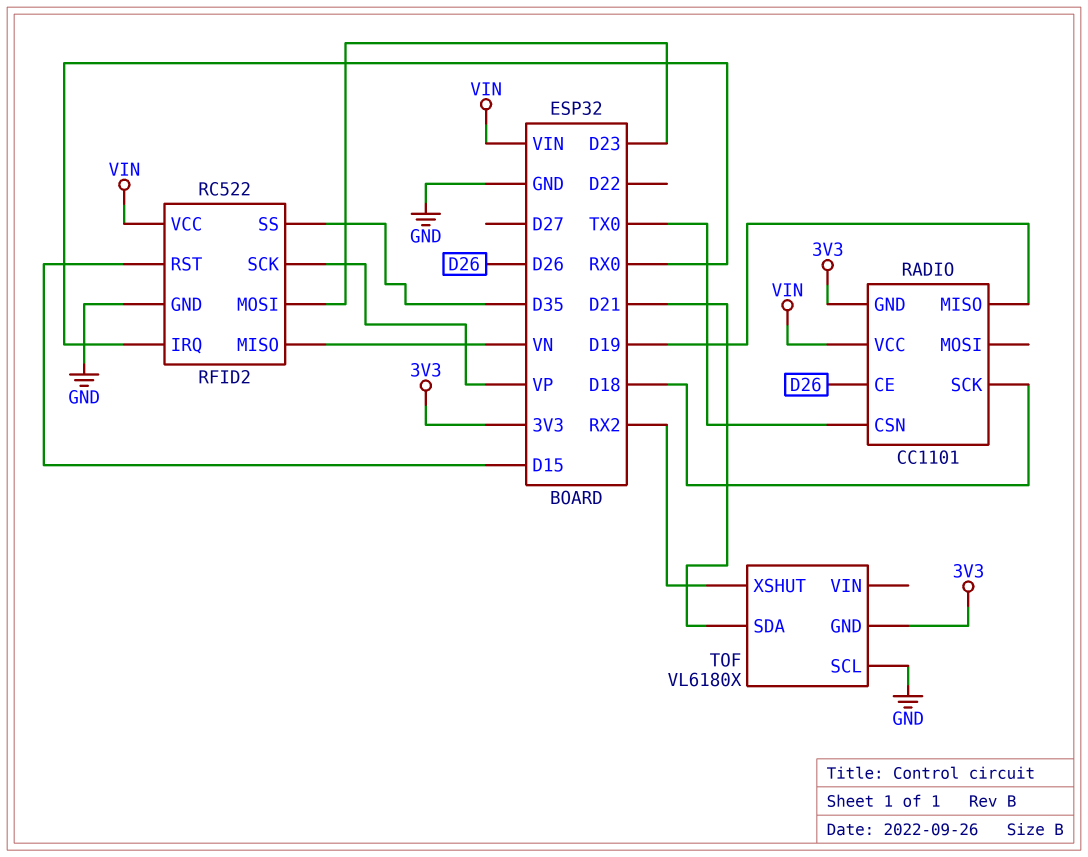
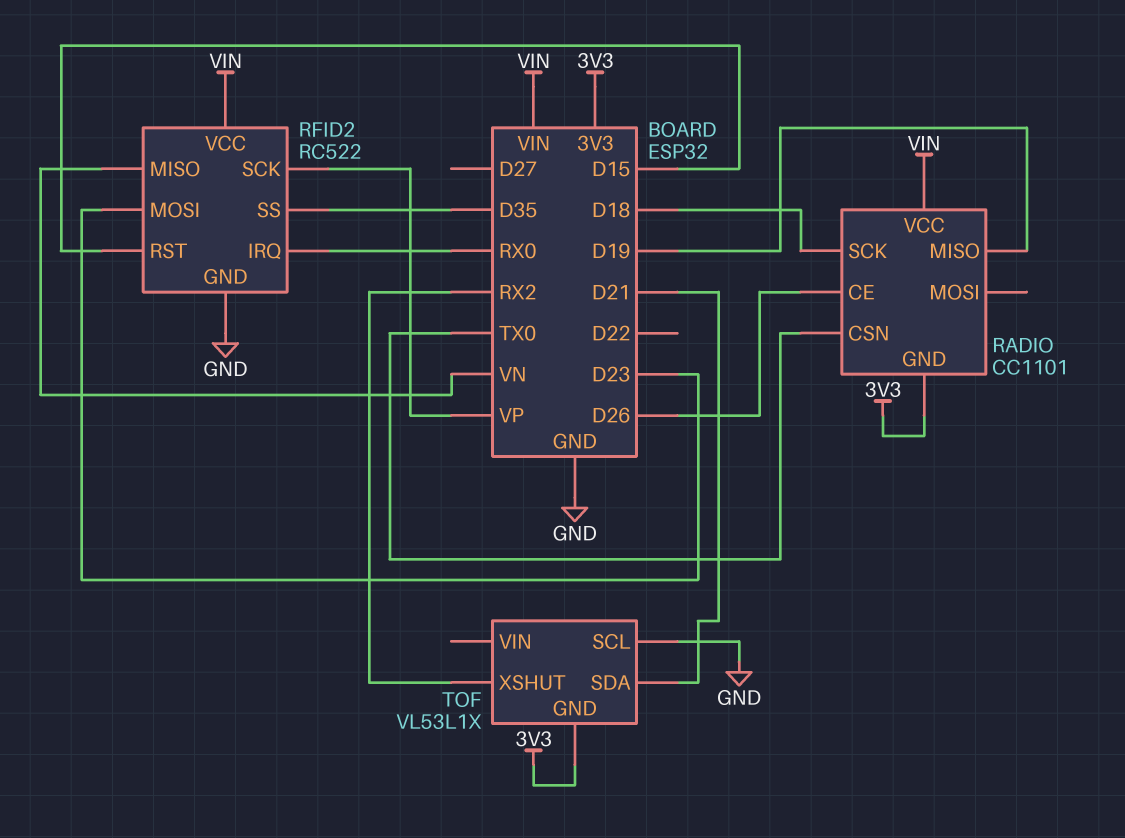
TOF: VL6180X -> VL53L1X

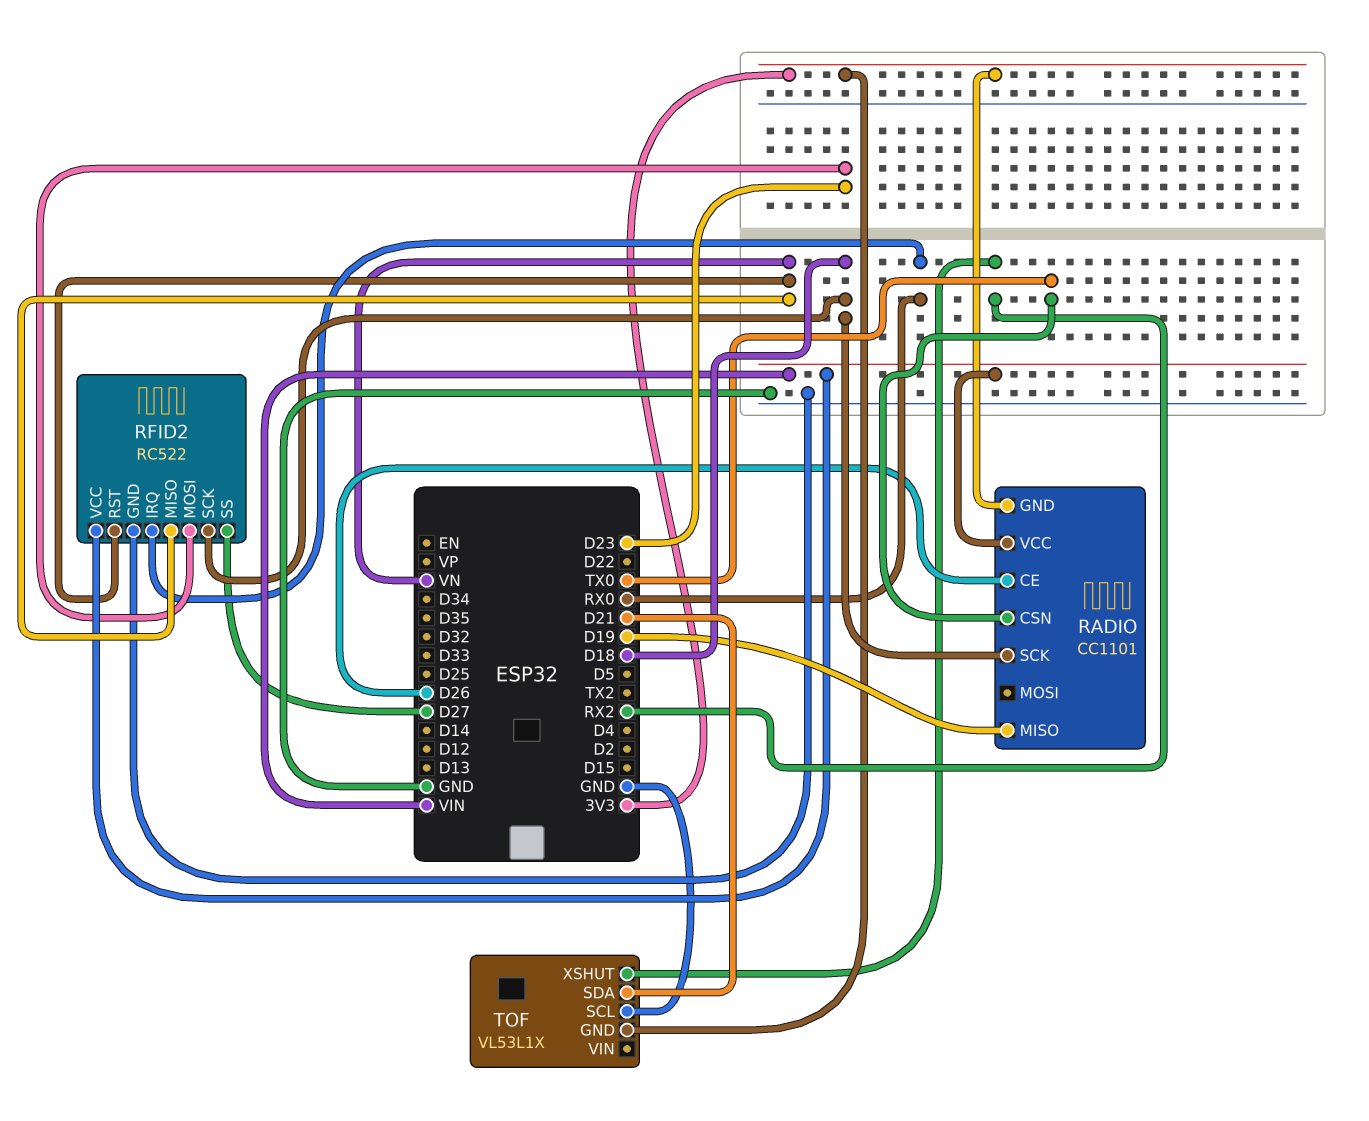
RFID2 pin RST: D15 -> VN
RFID2 pin SCK: VP -> D18
RFID2 pin SS: D35 -> D27

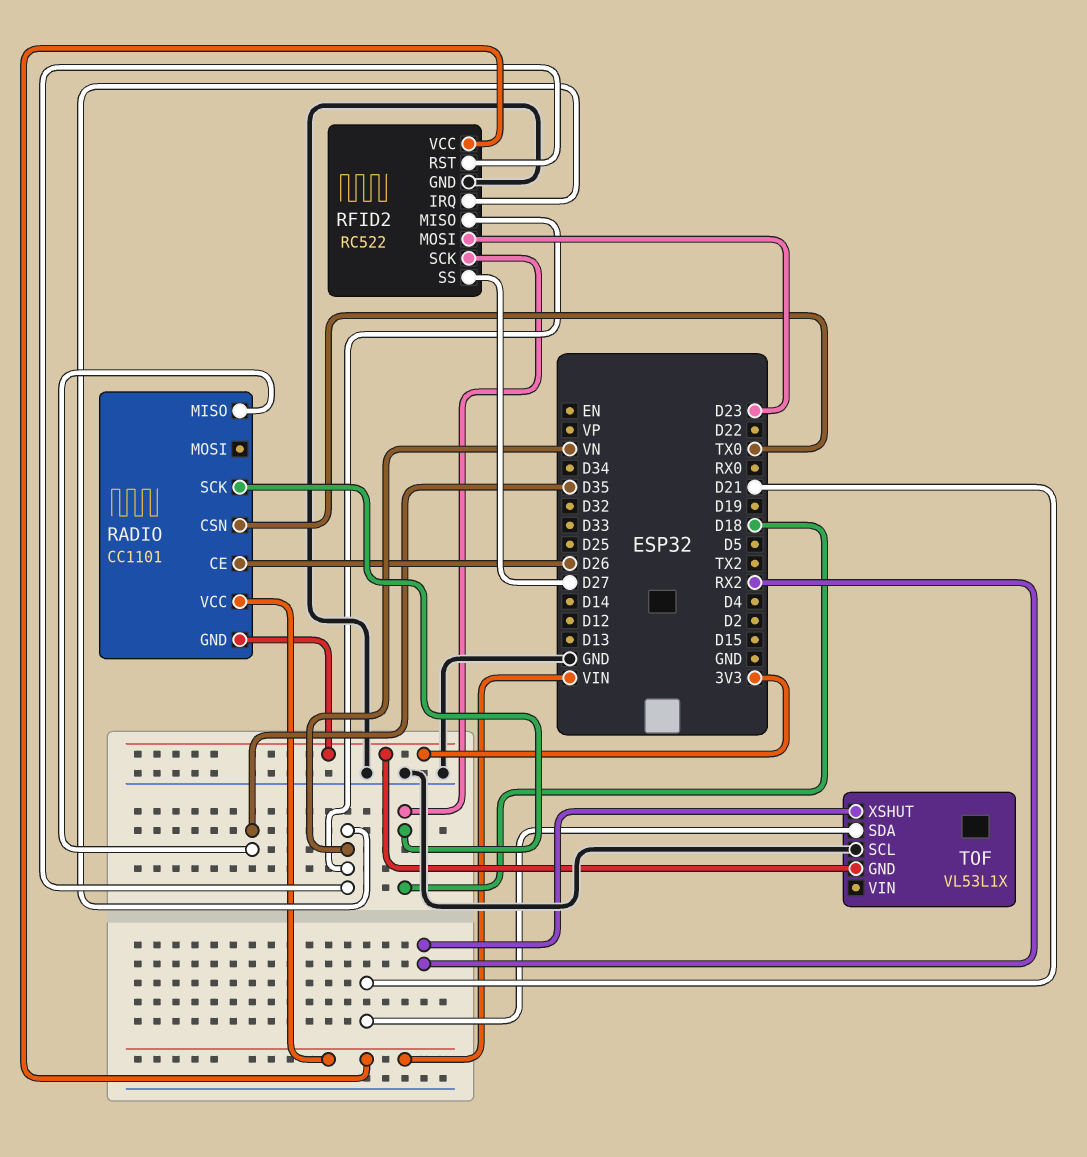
RADIO pin MISO: D19 -> D35
RFID2 pin IRQ: RX0 -> VN

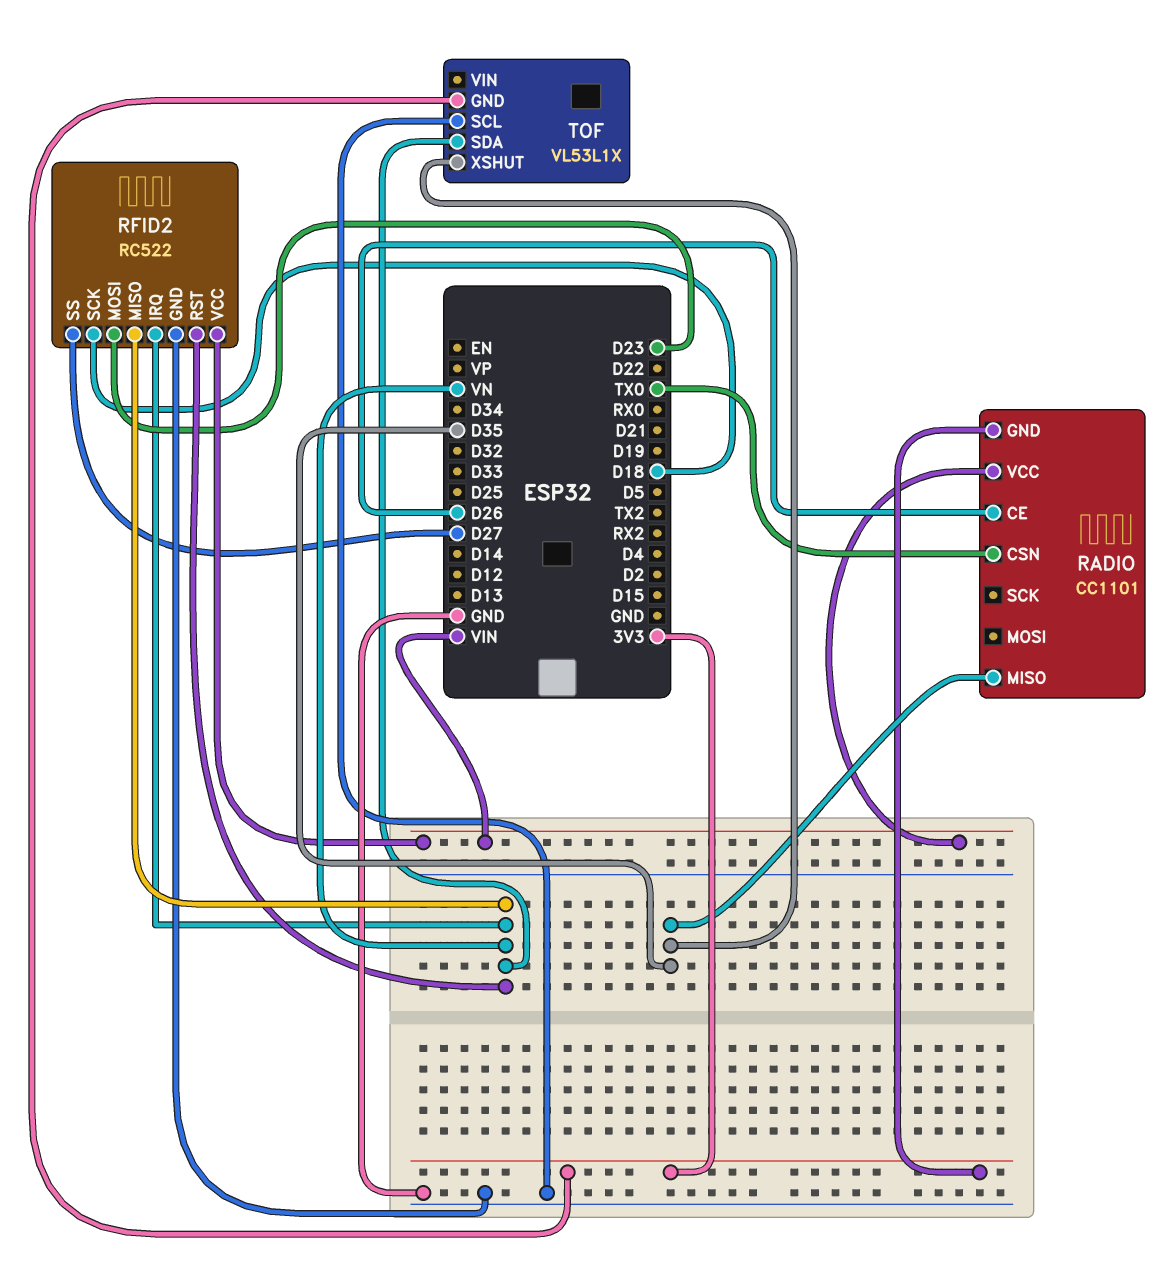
RADIO pin SCK: D18 -> none
TOF pin SDA: D21 -> VN
TOF pin XSHUT: RX2 -> D35

